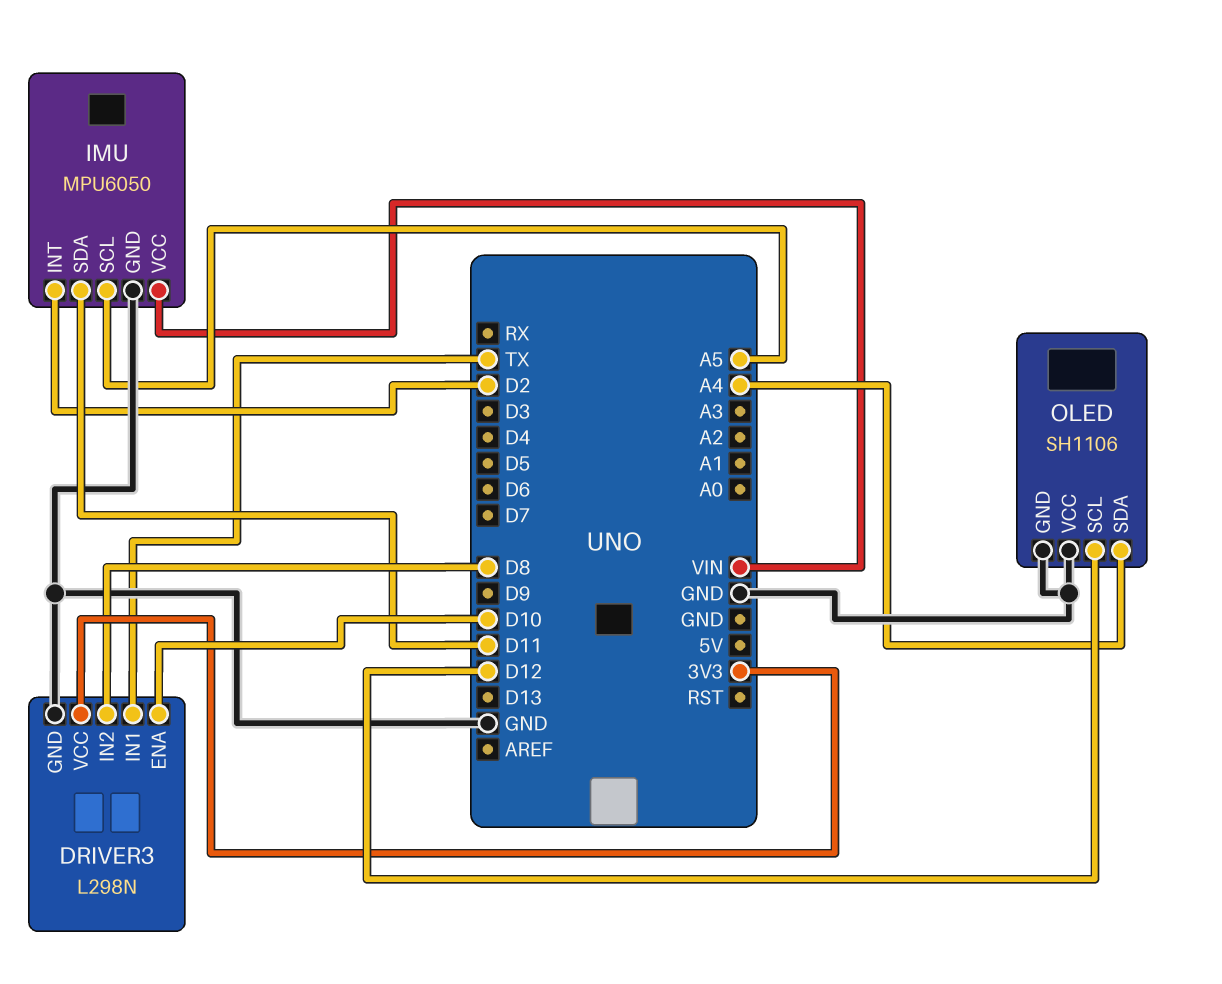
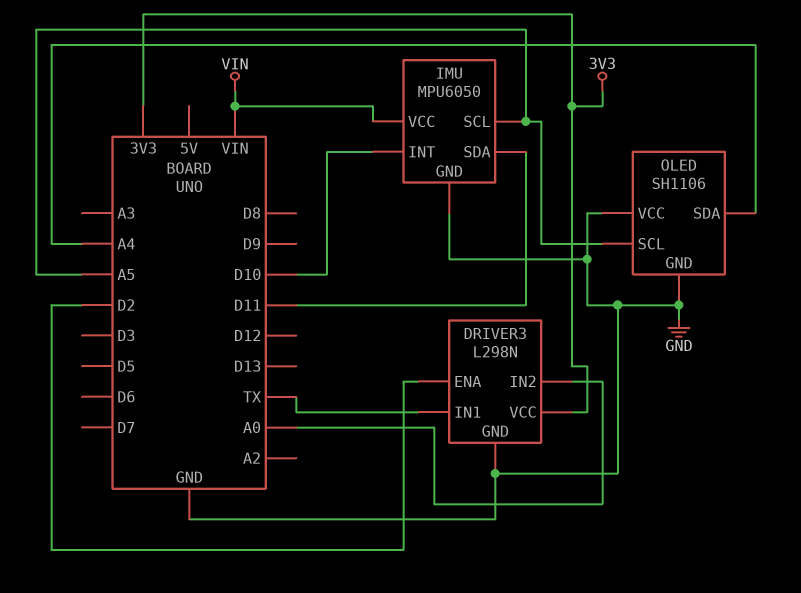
DRIVER3 pin ENA: D10 -> D2
DRIVER3 pin IN2: D8 -> A0
IMU pin INT: D2 -> D10
OLED pin SCL: D12 -> A5

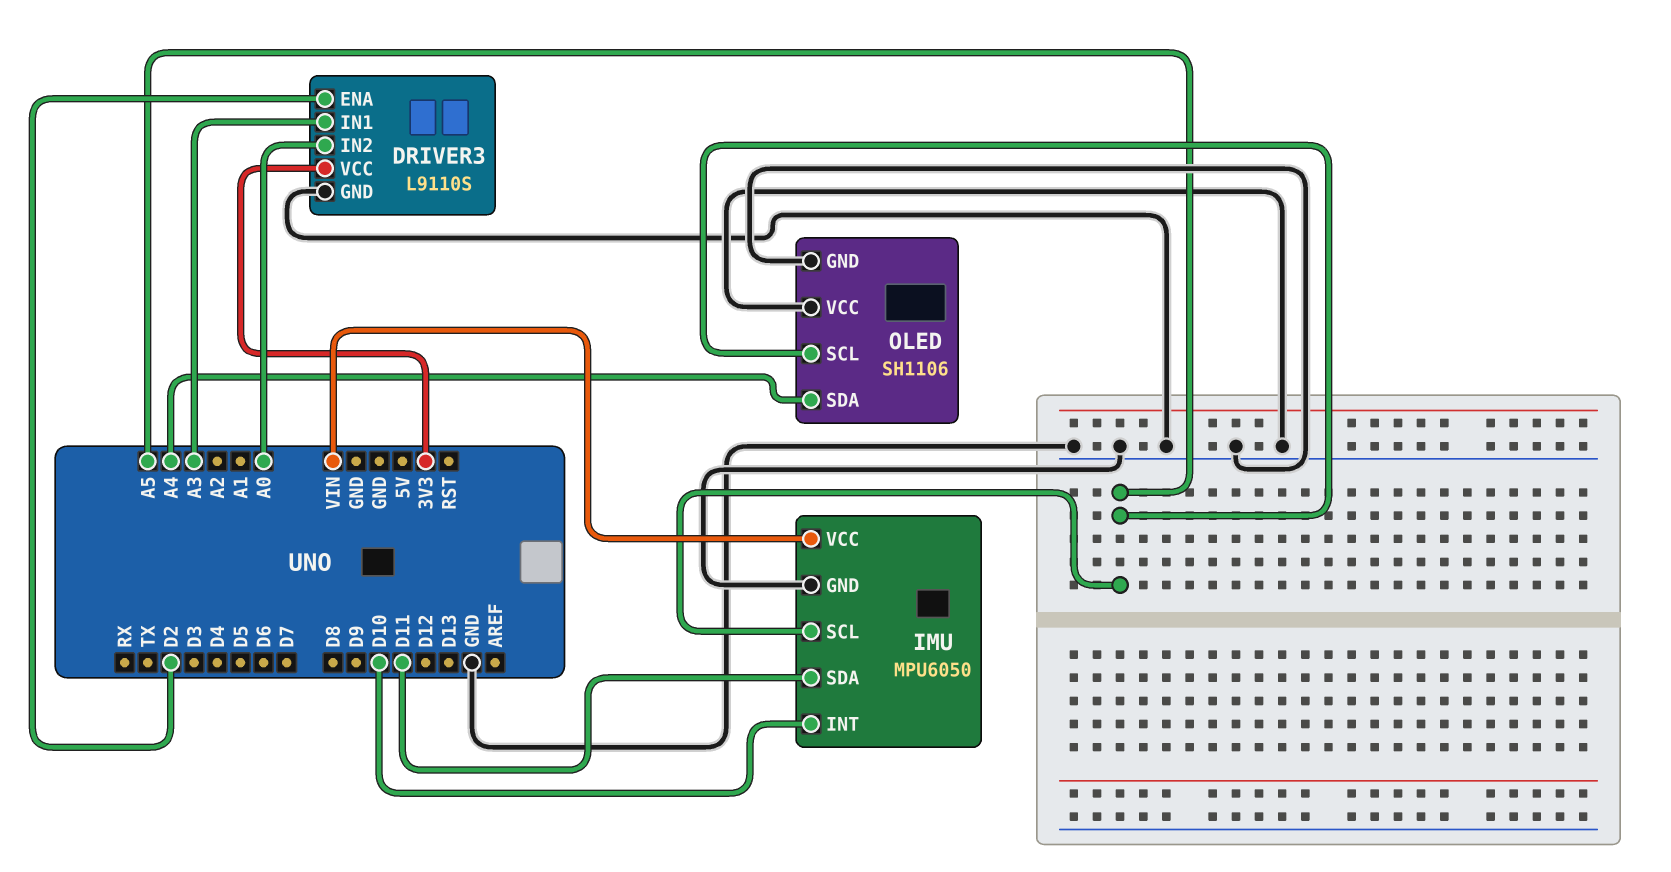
DRIVER3: L298N -> L9110S
DRIVER3 pin IN1: TX -> A3

